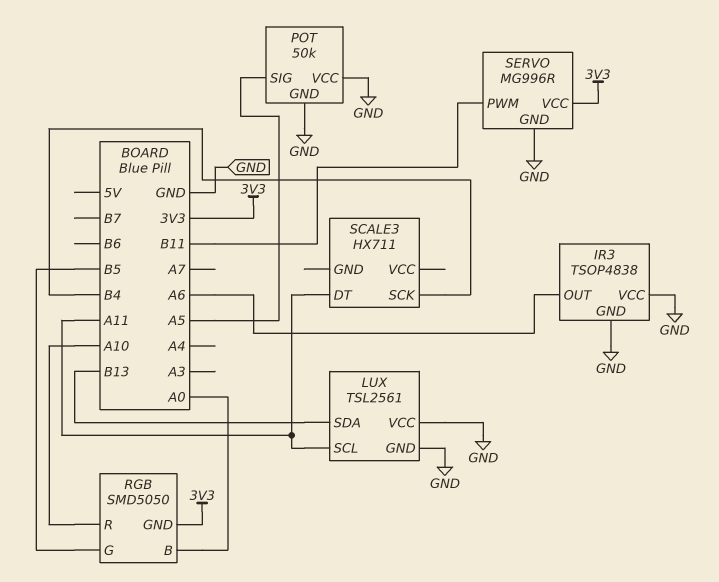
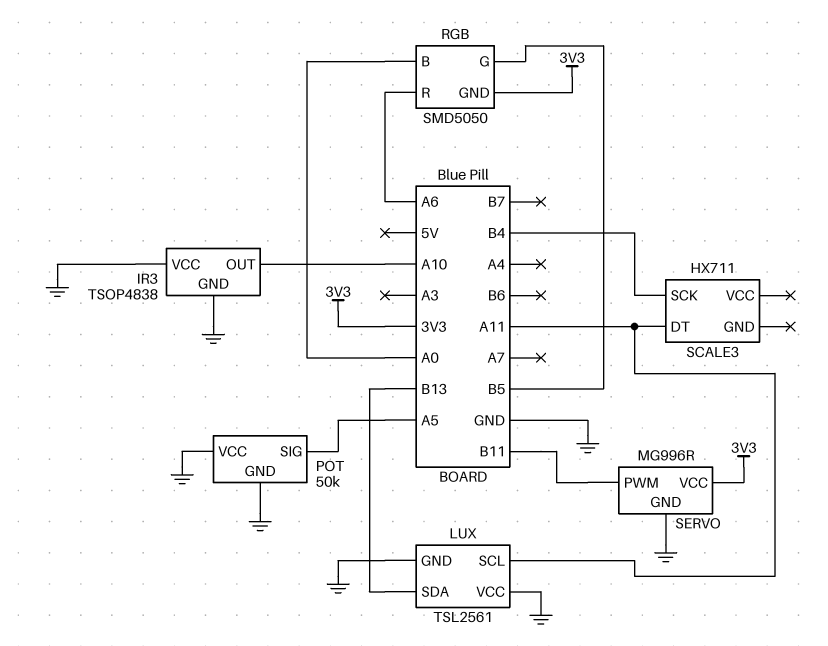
IR3 pin OUT: A6 -> A10
RGB pin R: A10 -> A6

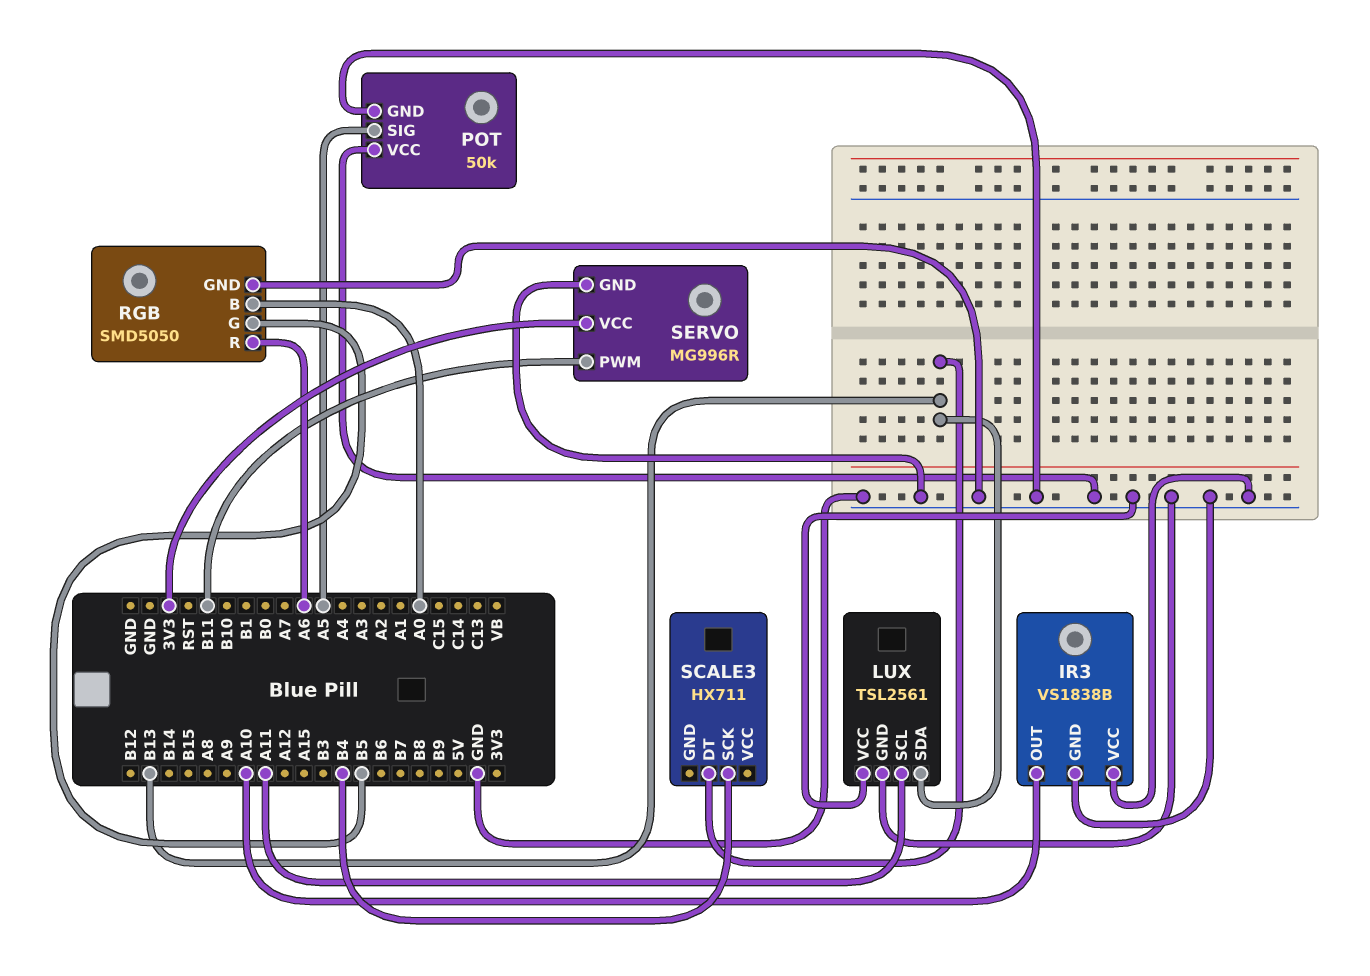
IR3: TSOP4838 -> VS1838B
RGB pin GND: 3V3 -> GND
SCALE3 pin DT: A11 -> B13

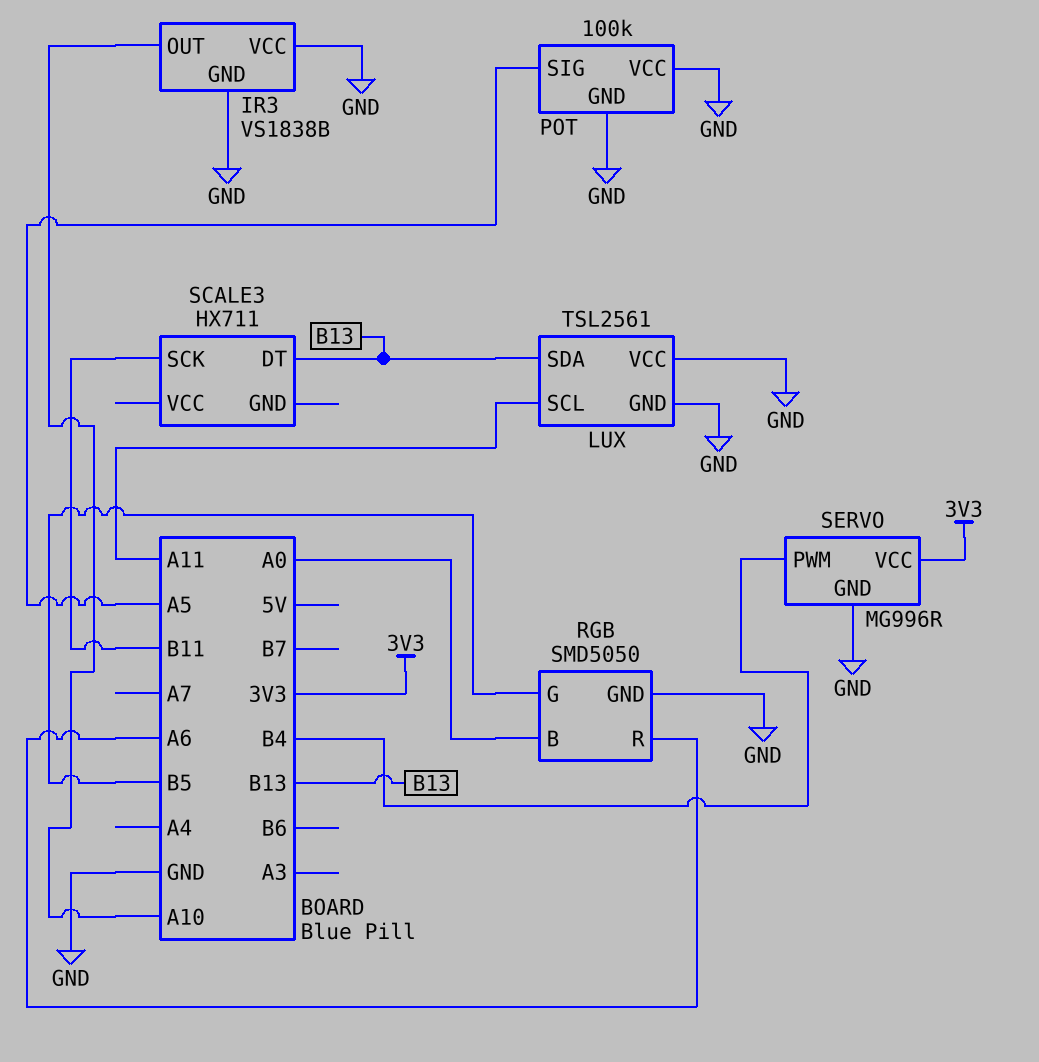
POT: 50k -> 100k
SCALE3 pin SCK: B4 -> B11
SERVO pin PWM: B11 -> B4

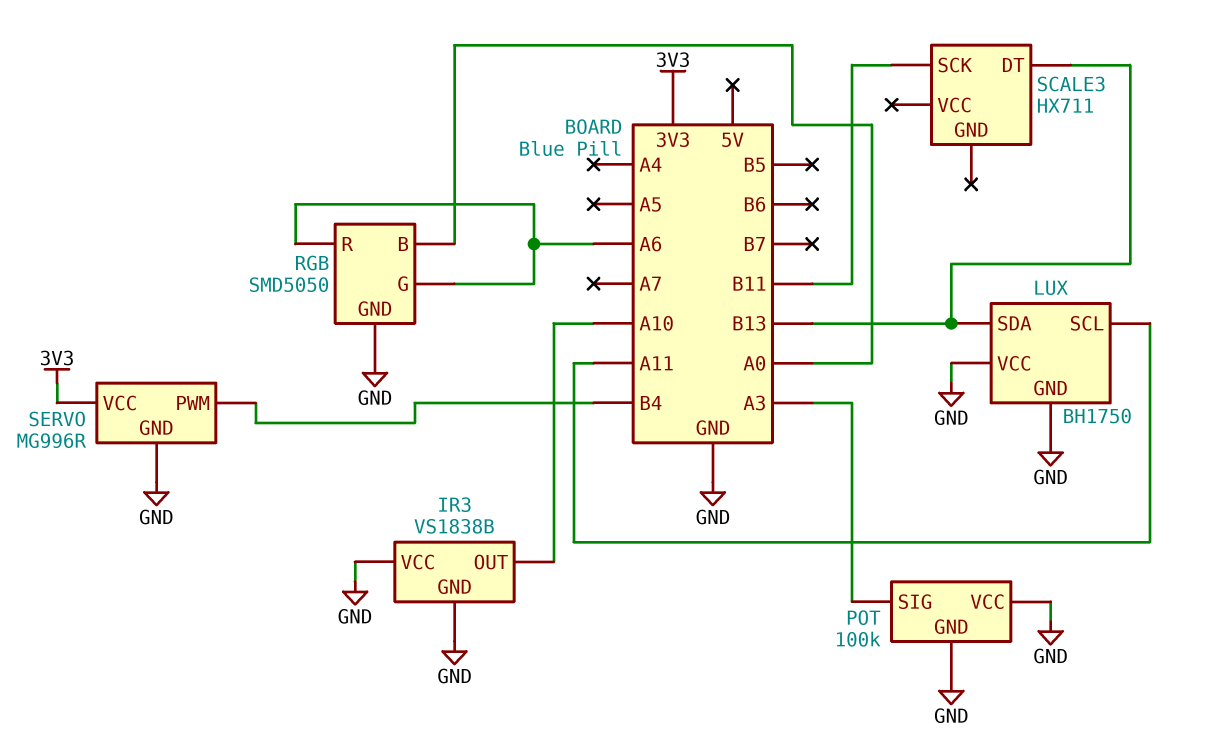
LUX: TSL2561 -> BH1750
POT pin SIG: A5 -> A3
RGB pin G: B5 -> A6

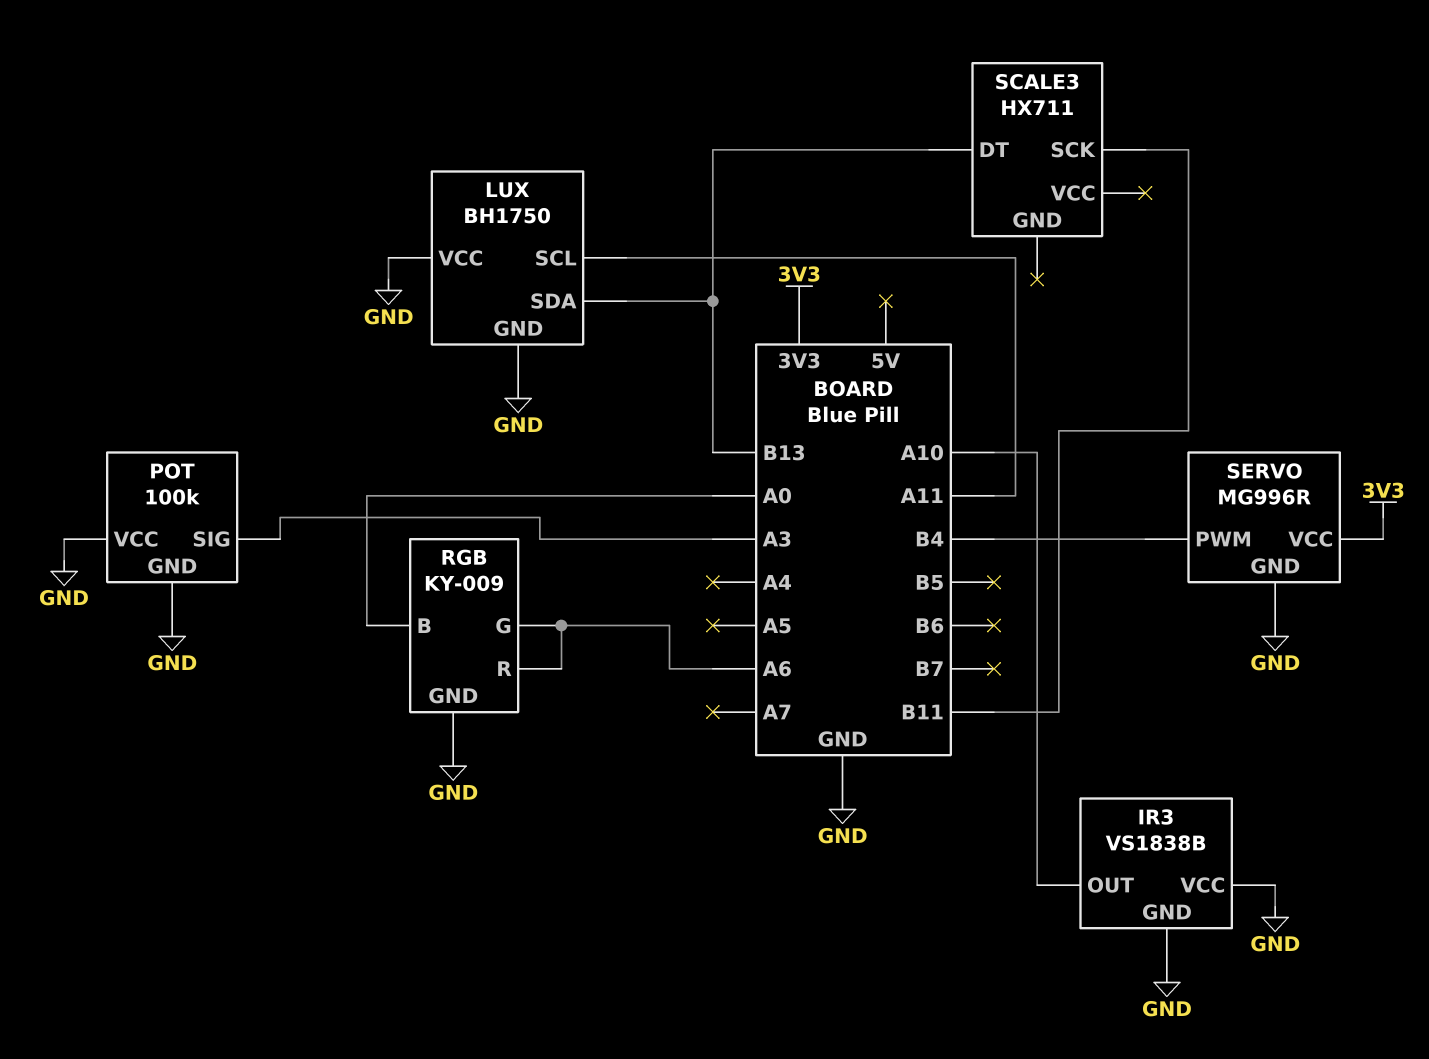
RGB: SMD5050 -> KY-009

